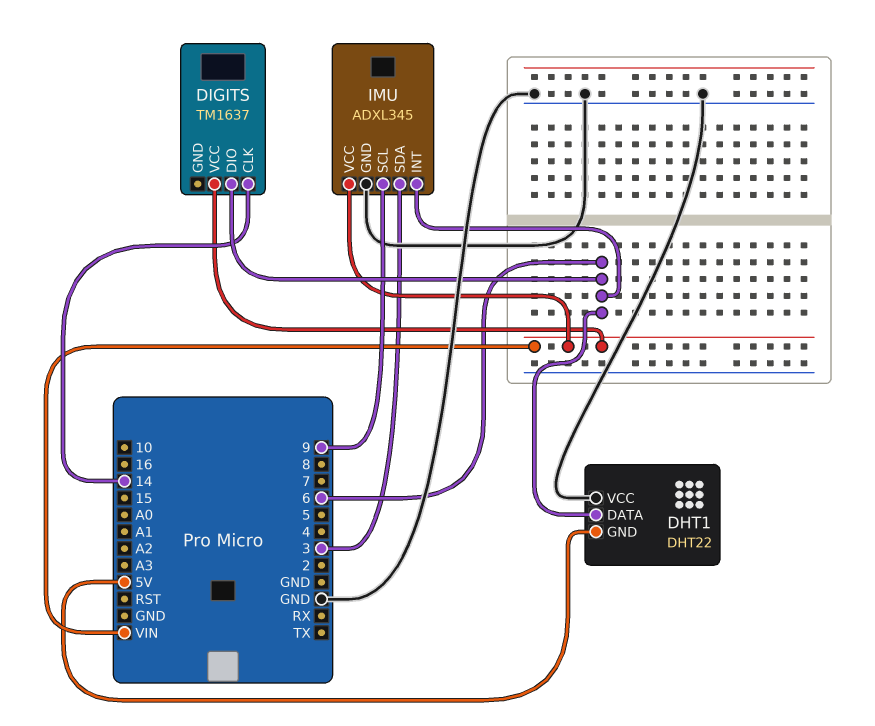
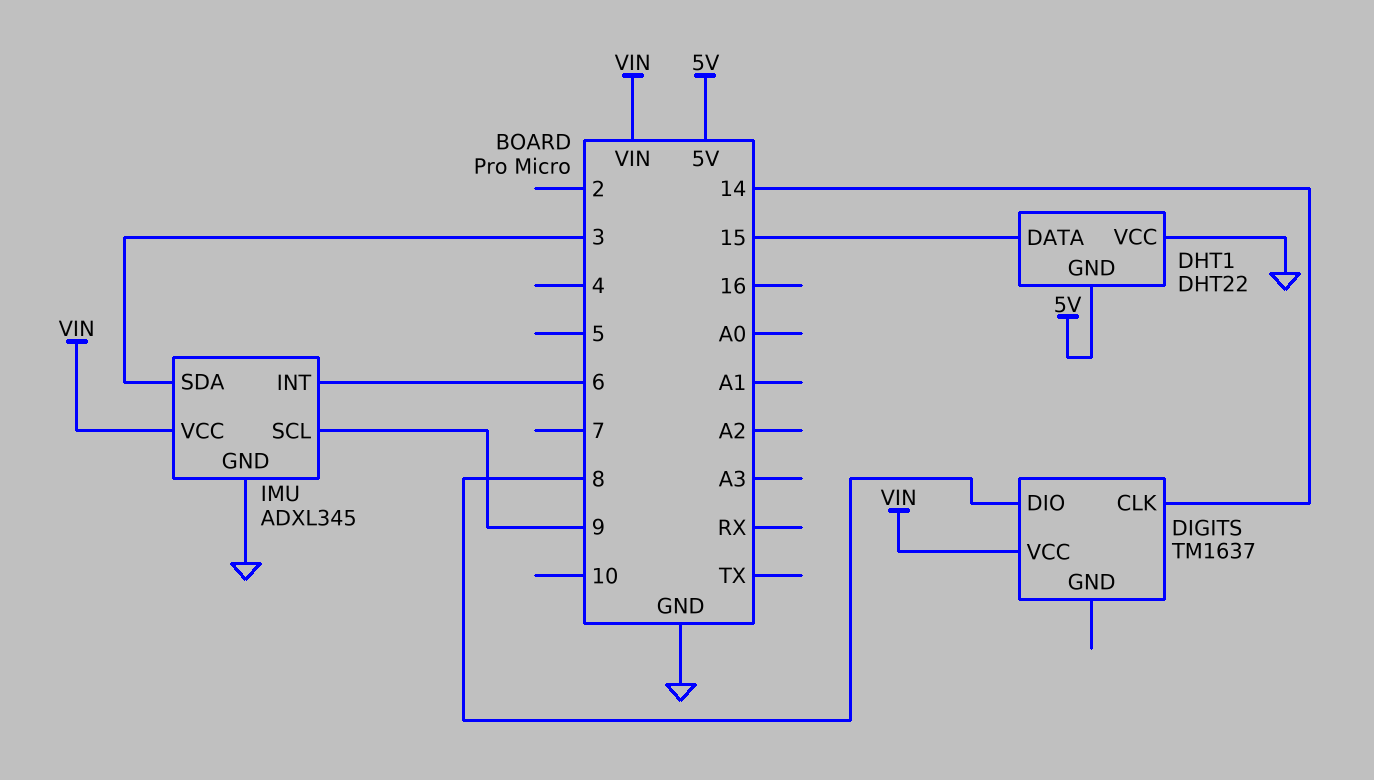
DHT1 pin DATA: 6 -> 15
DIGITS pin DIO: 6 -> 8

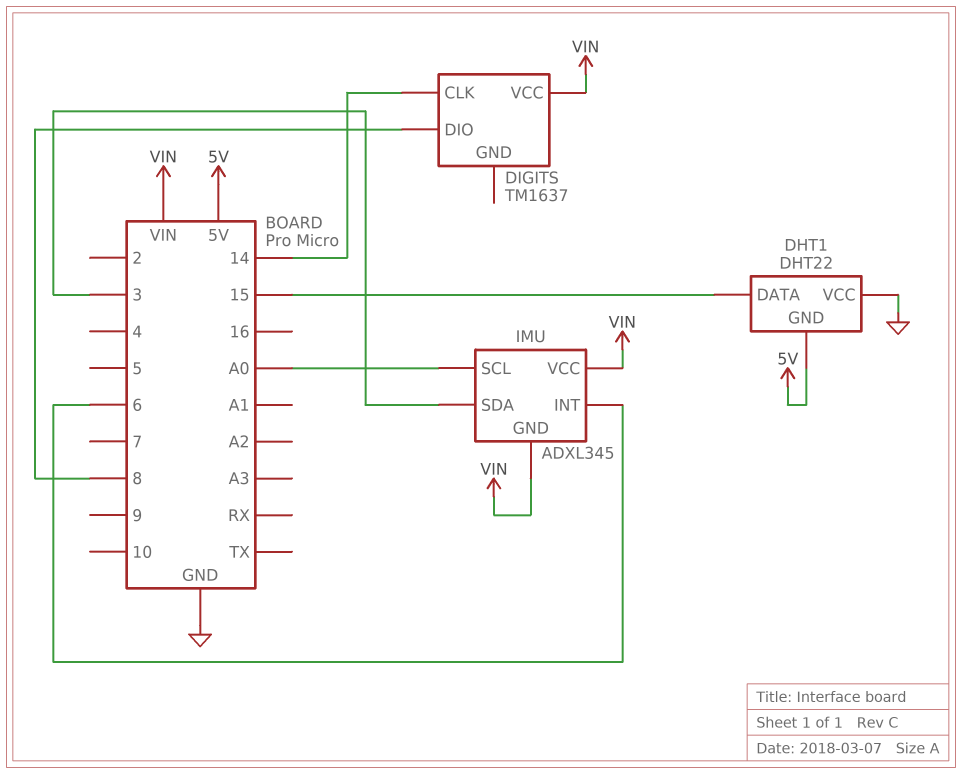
IMU pin GND: GND -> VIN
IMU pin SCL: 9 -> A0

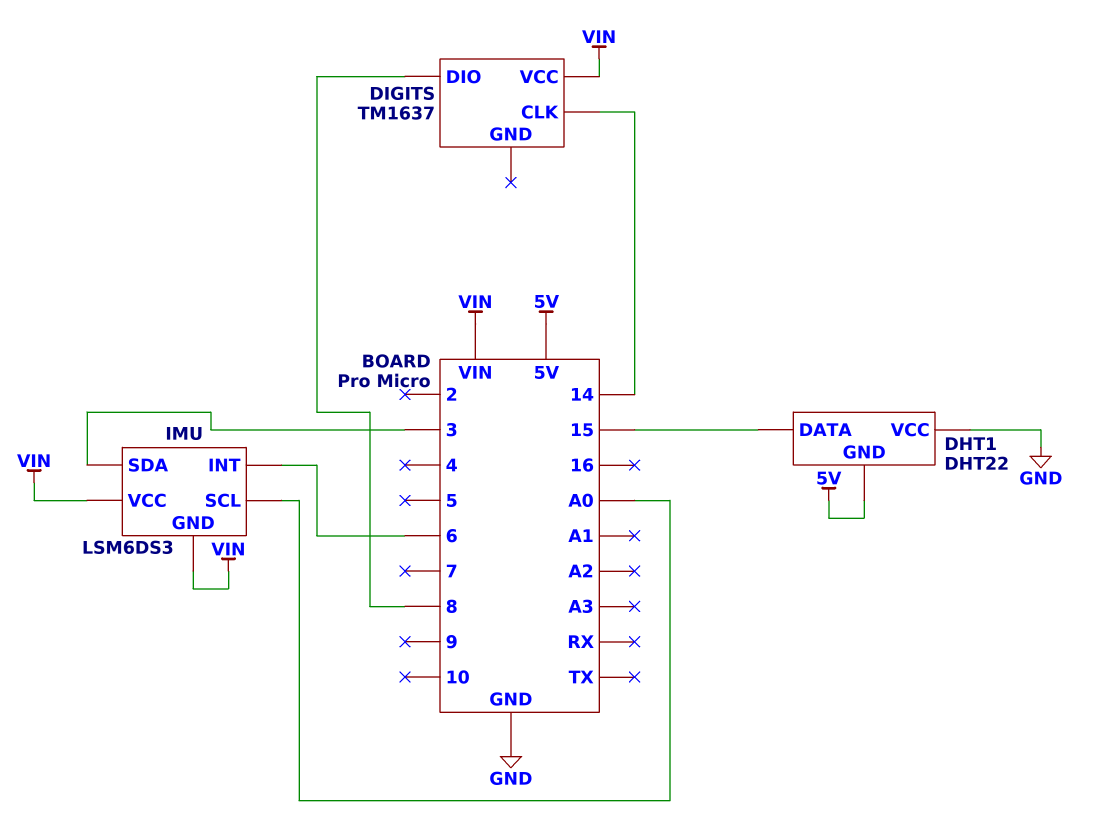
IMU: ADXL345 -> LSM6DS3

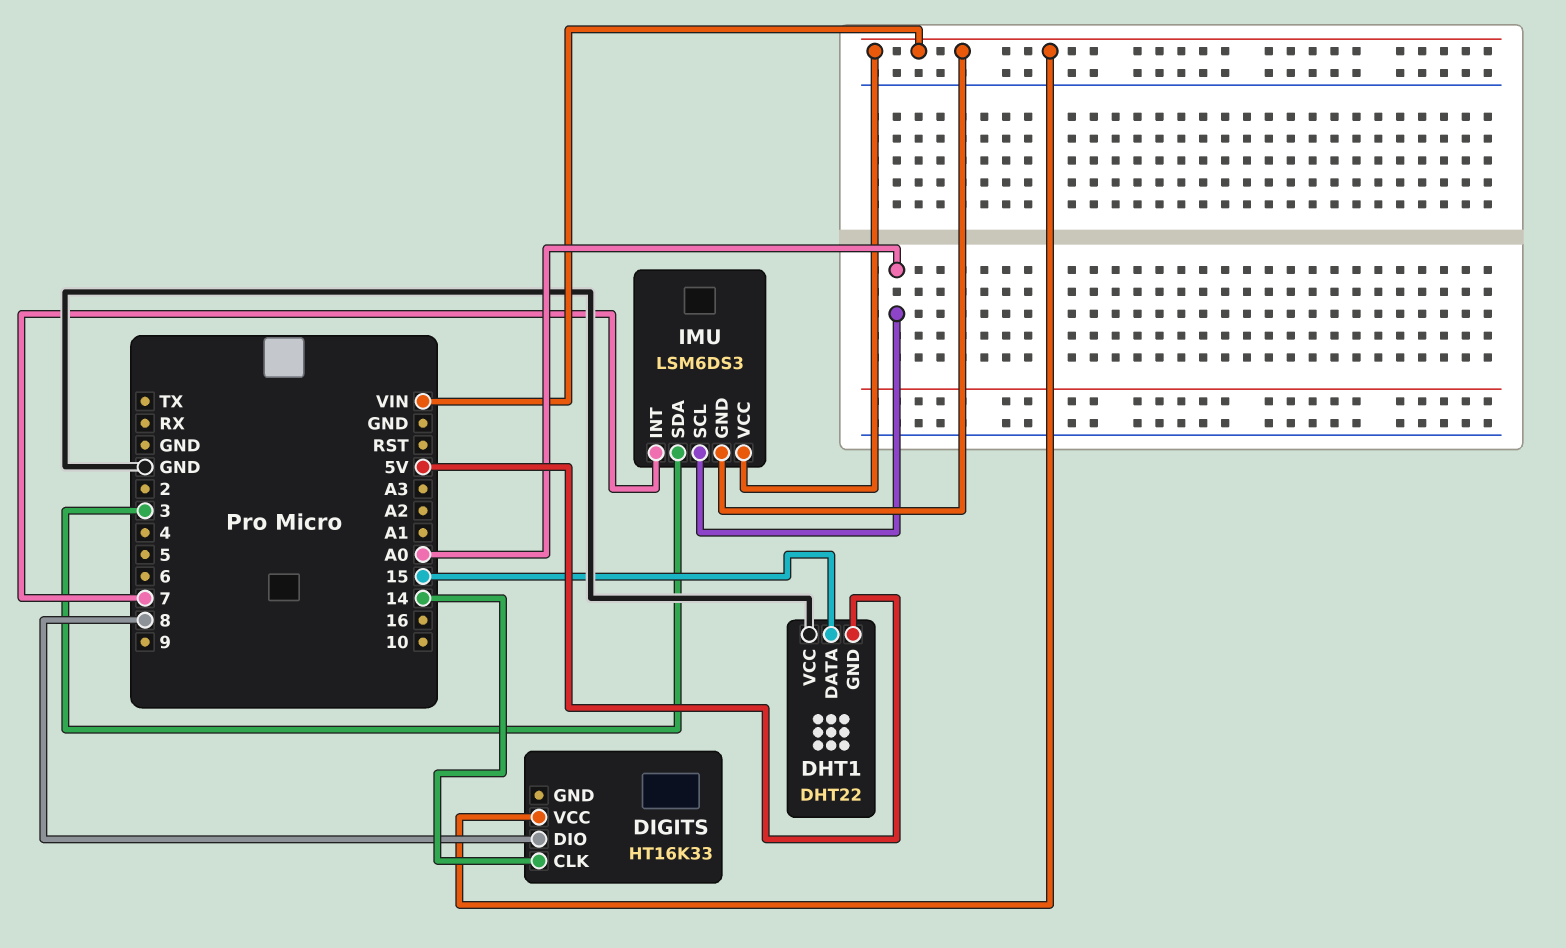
DIGITS: TM1637 -> HT16K33
IMU pin INT: 6 -> 7

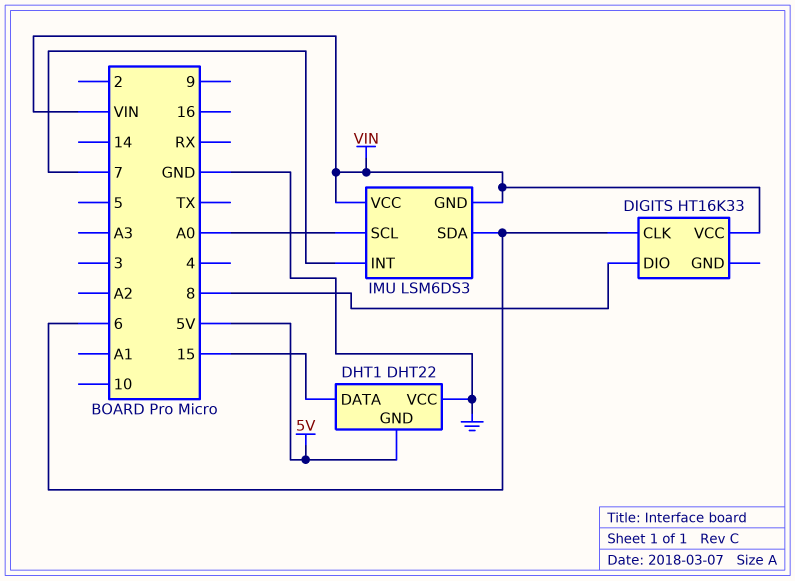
DIGITS pin CLK: 14 -> 6
IMU pin SDA: 3 -> 6

